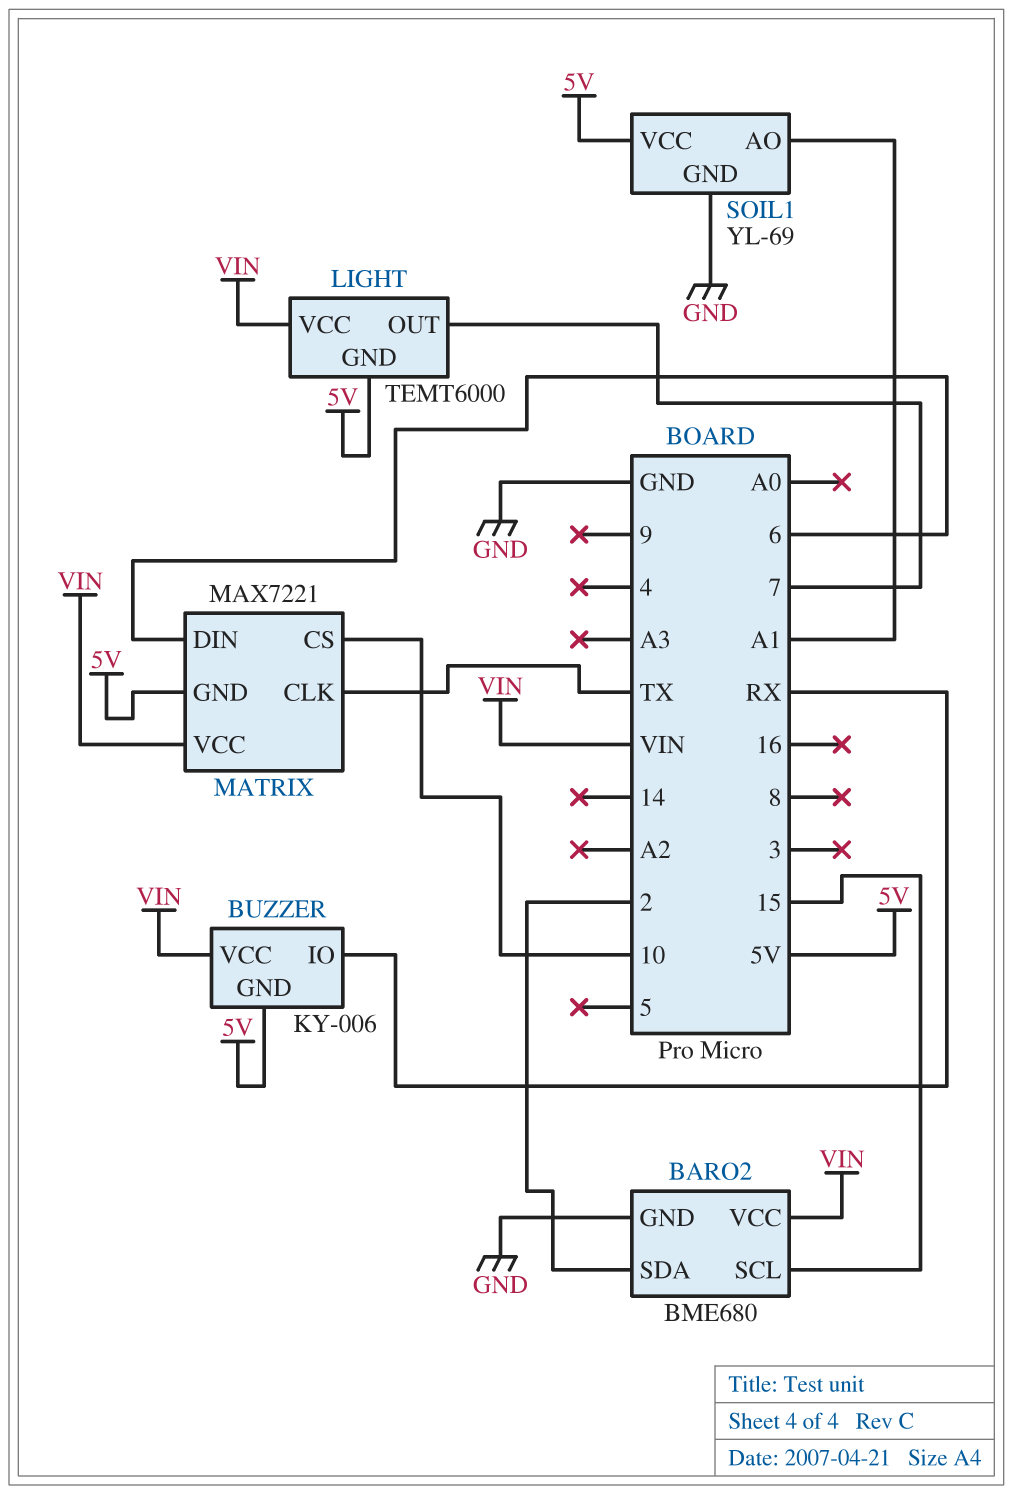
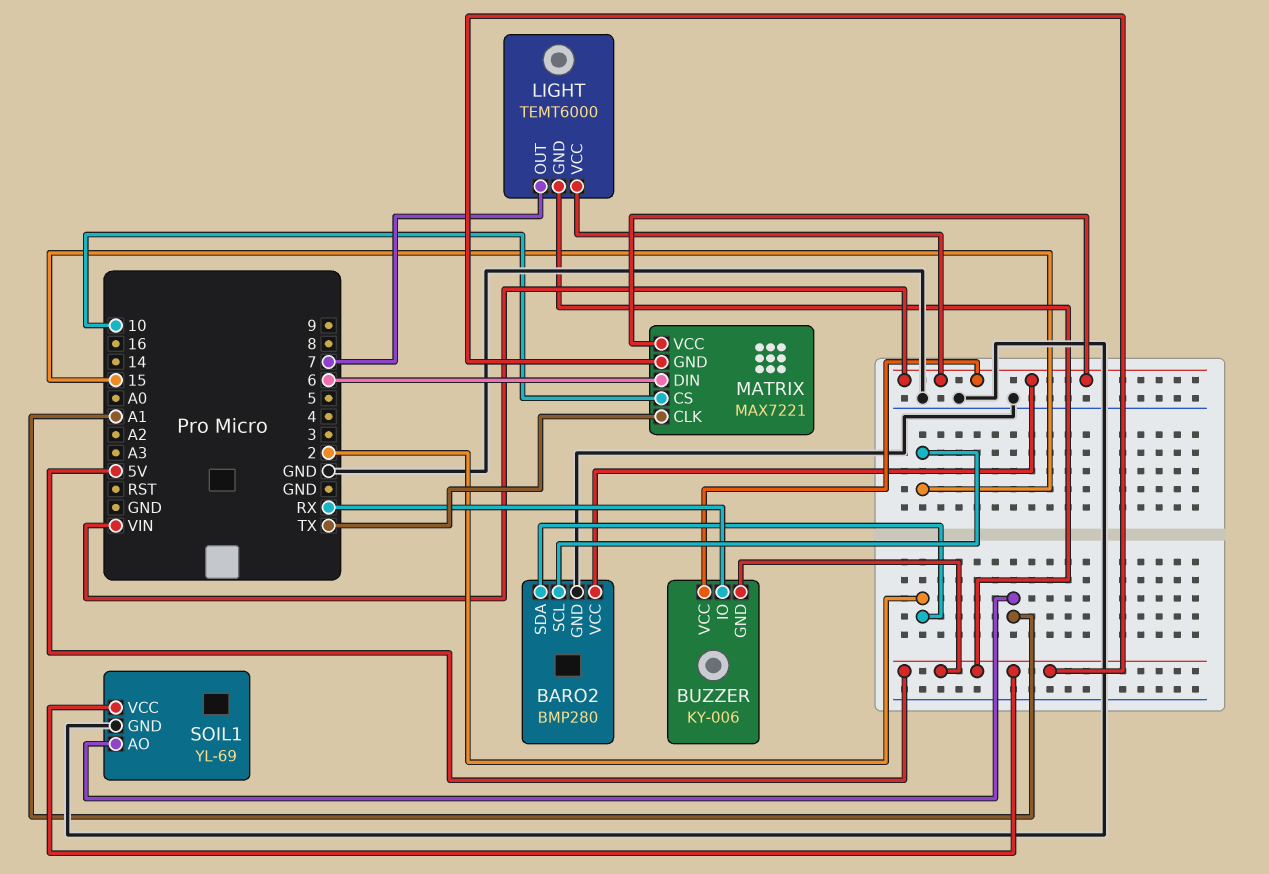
BARO2: BME680 -> BMP280

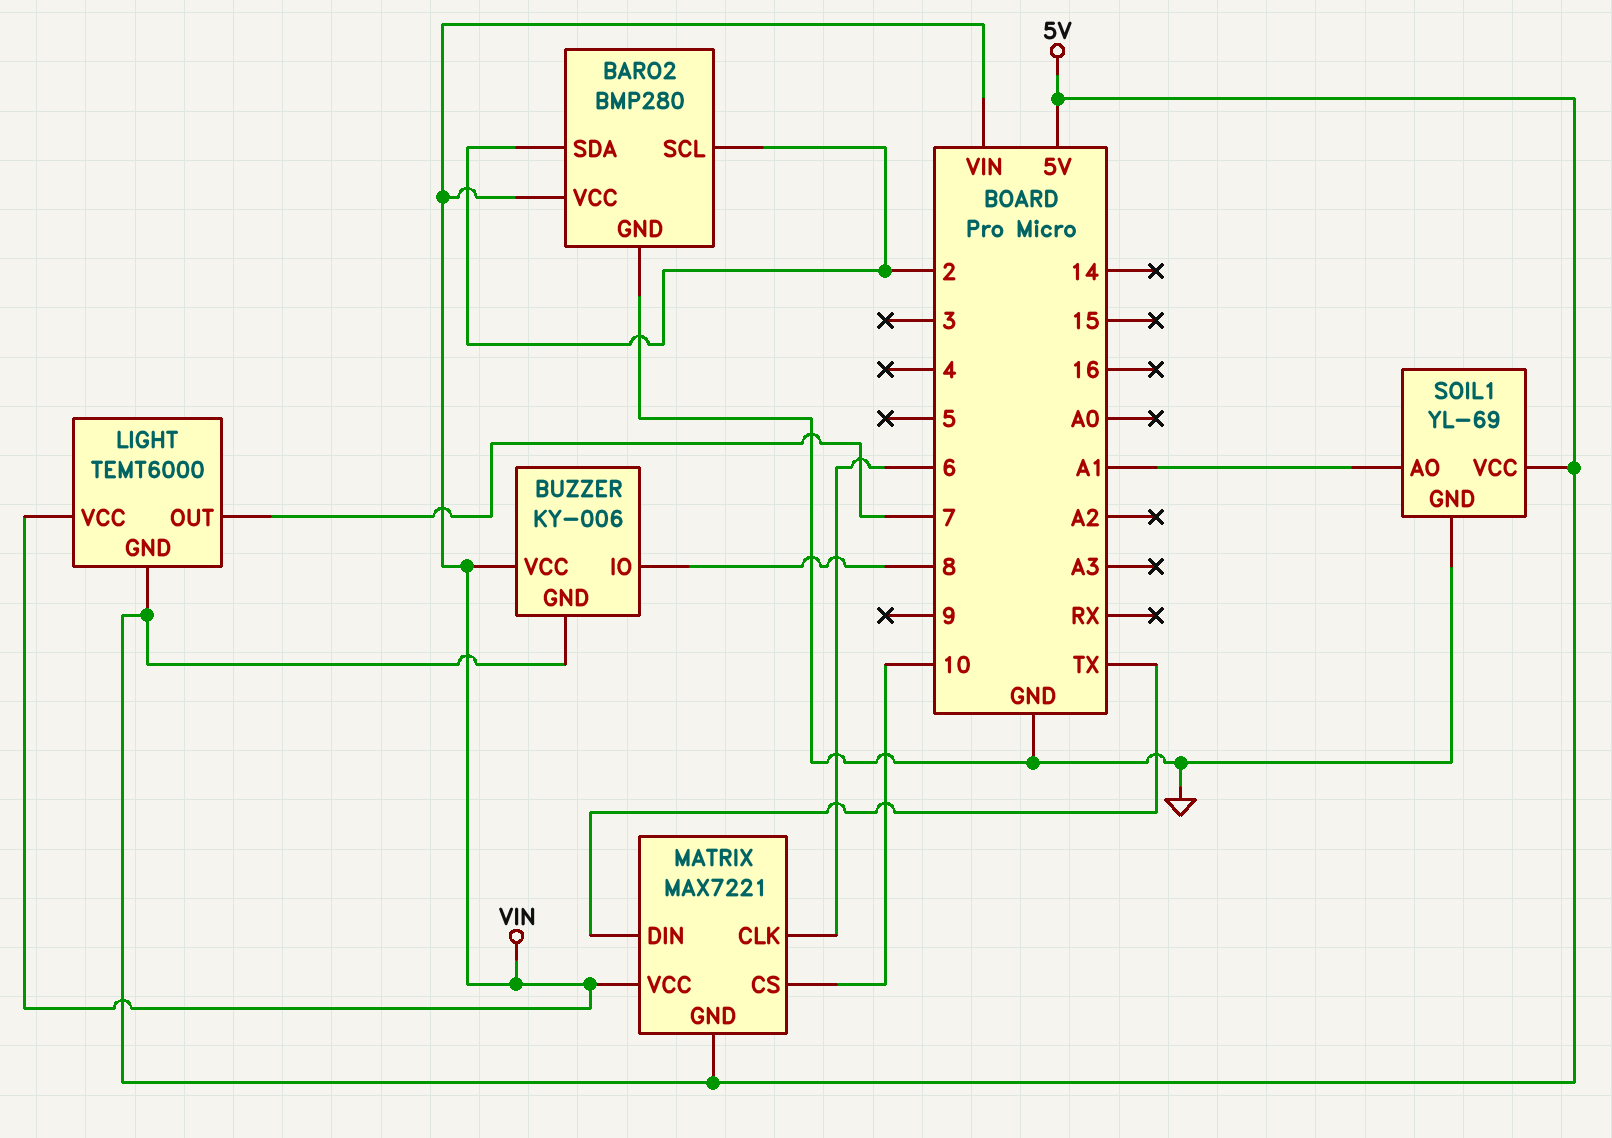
BARO2 pin SCL: 15 -> 2
BUZZER pin IO: RX -> 8
MATRIX pin CLK: TX -> 6
MATRIX pin DIN: 6 -> TX

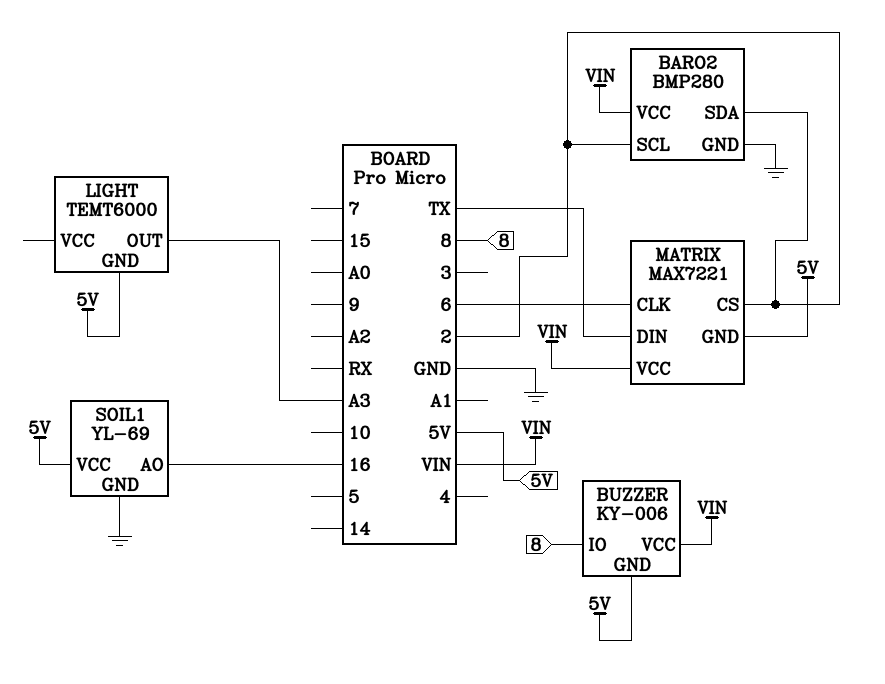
LIGHT pin OUT: 7 -> A3
LIGHT pin VCC: VIN -> none
MATRIX pin CS: 10 -> 2
SOIL1 pin AO: A1 -> 16

